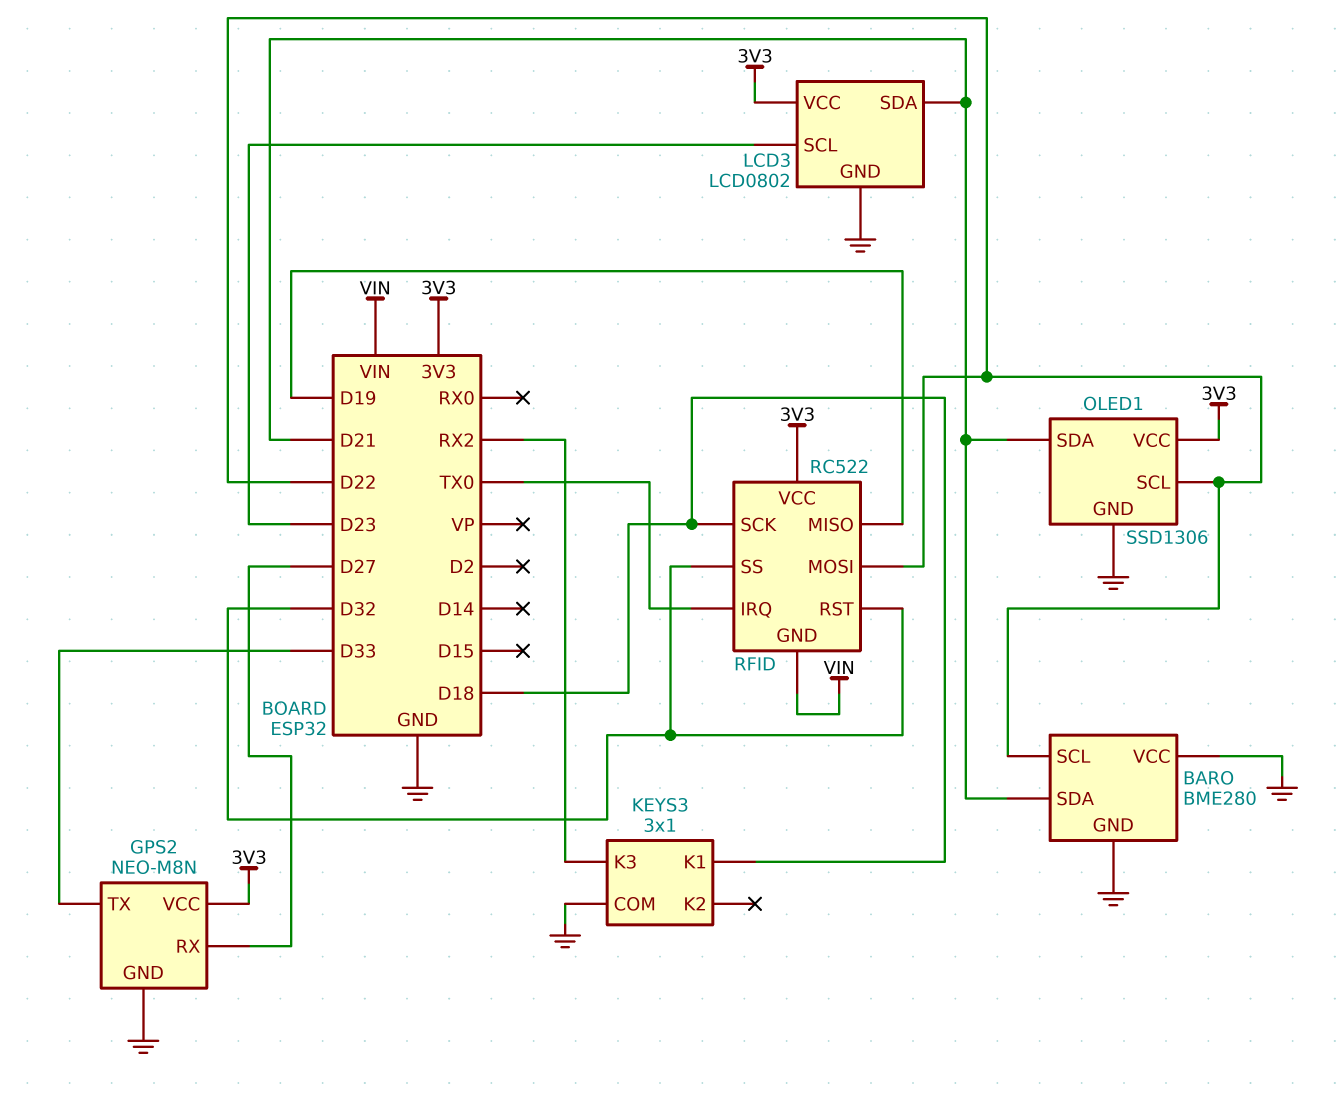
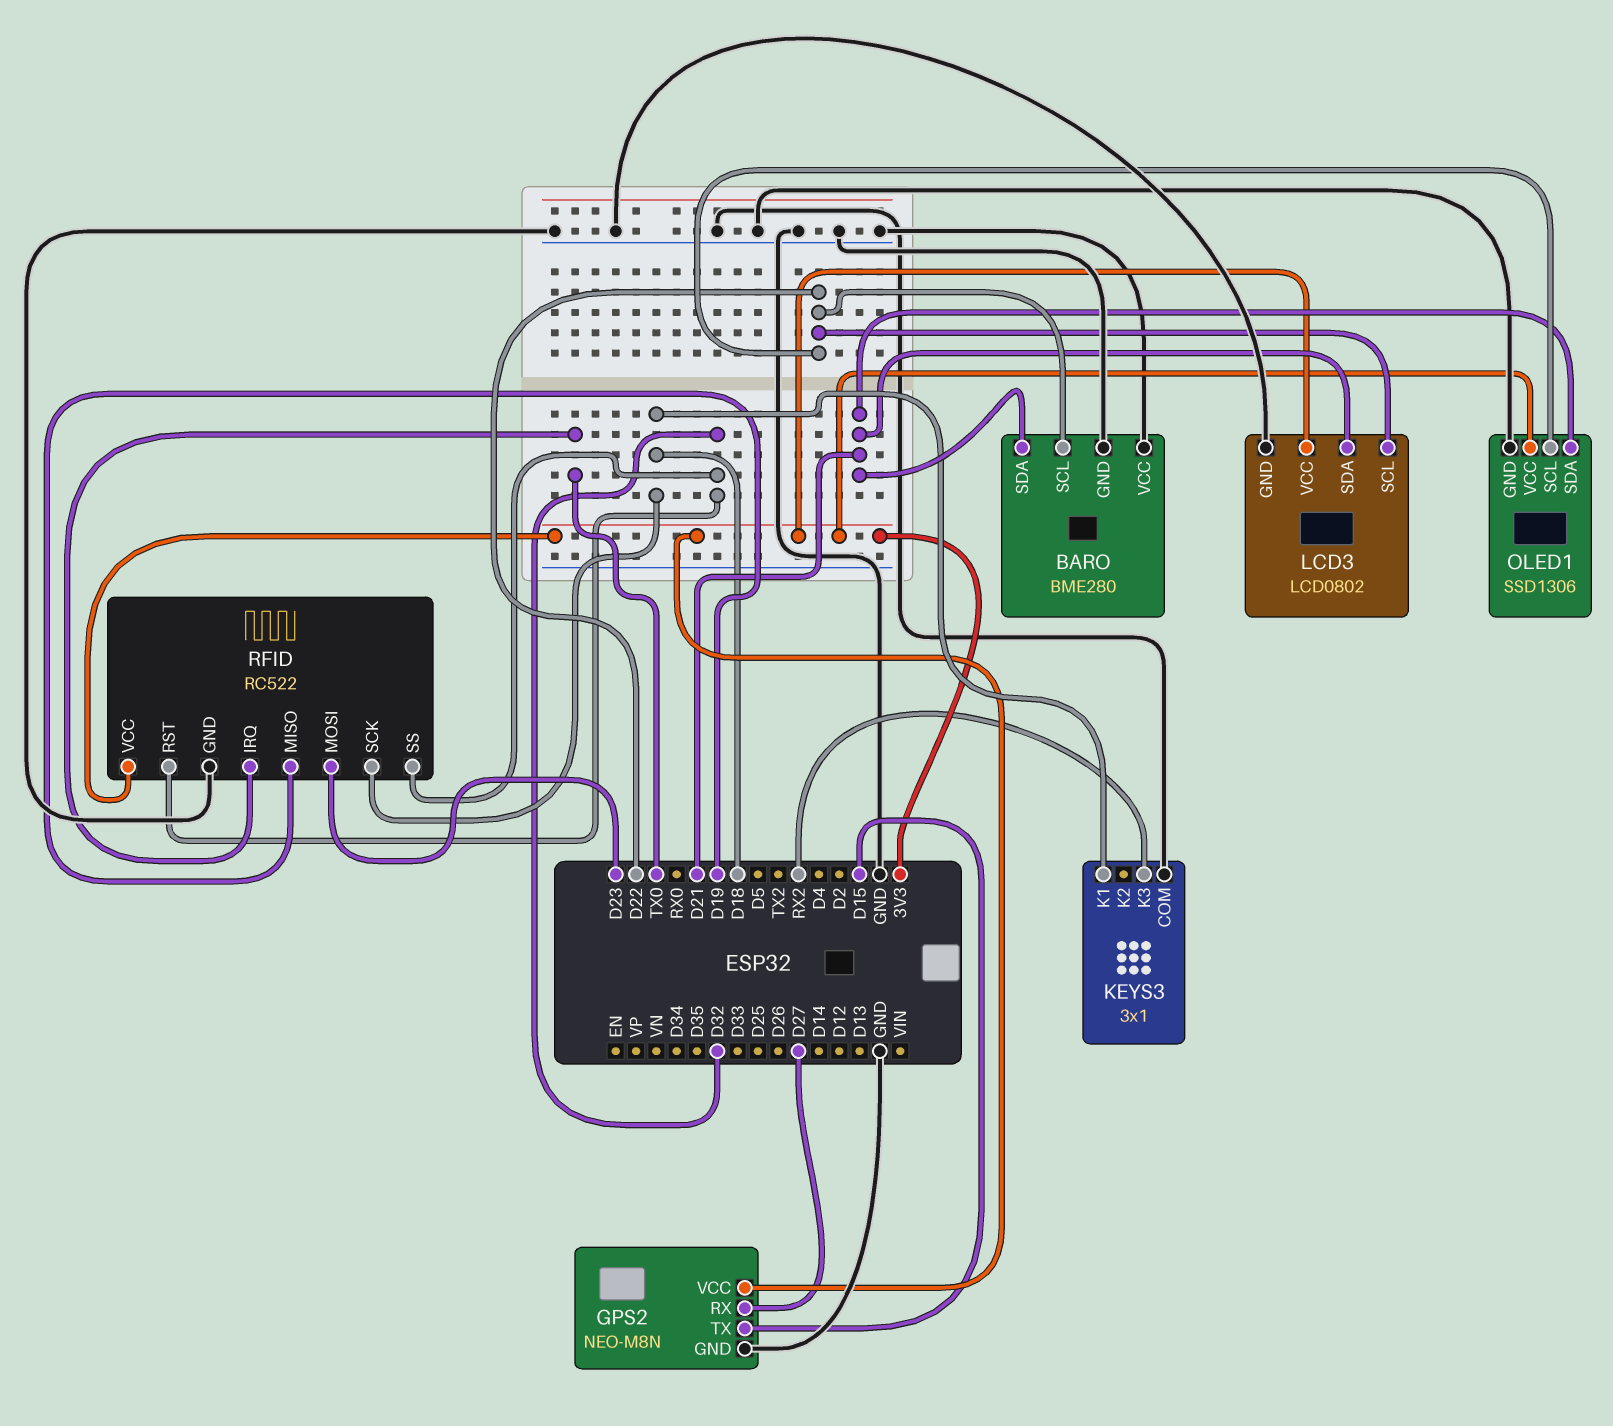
GPS2 pin TX: D33 -> D15
LCD3 pin SCL: D23 -> D22
RFID pin GND: VIN -> GND
RFID pin MOSI: D22 -> D23

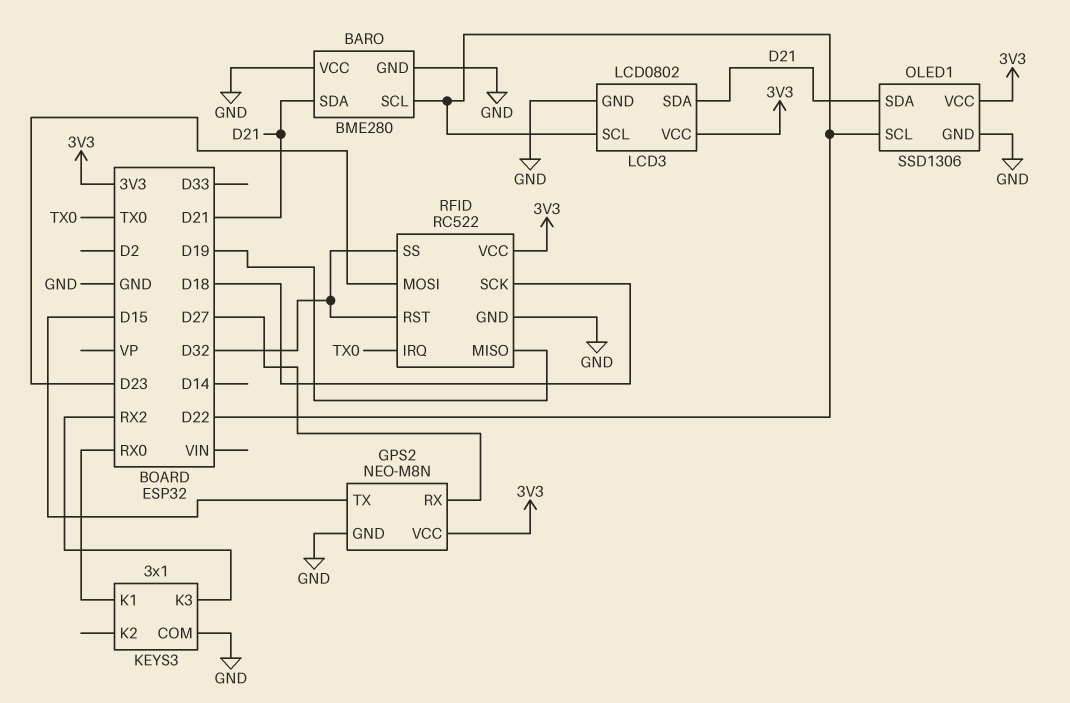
KEYS3 pin K1: D18 -> RX0

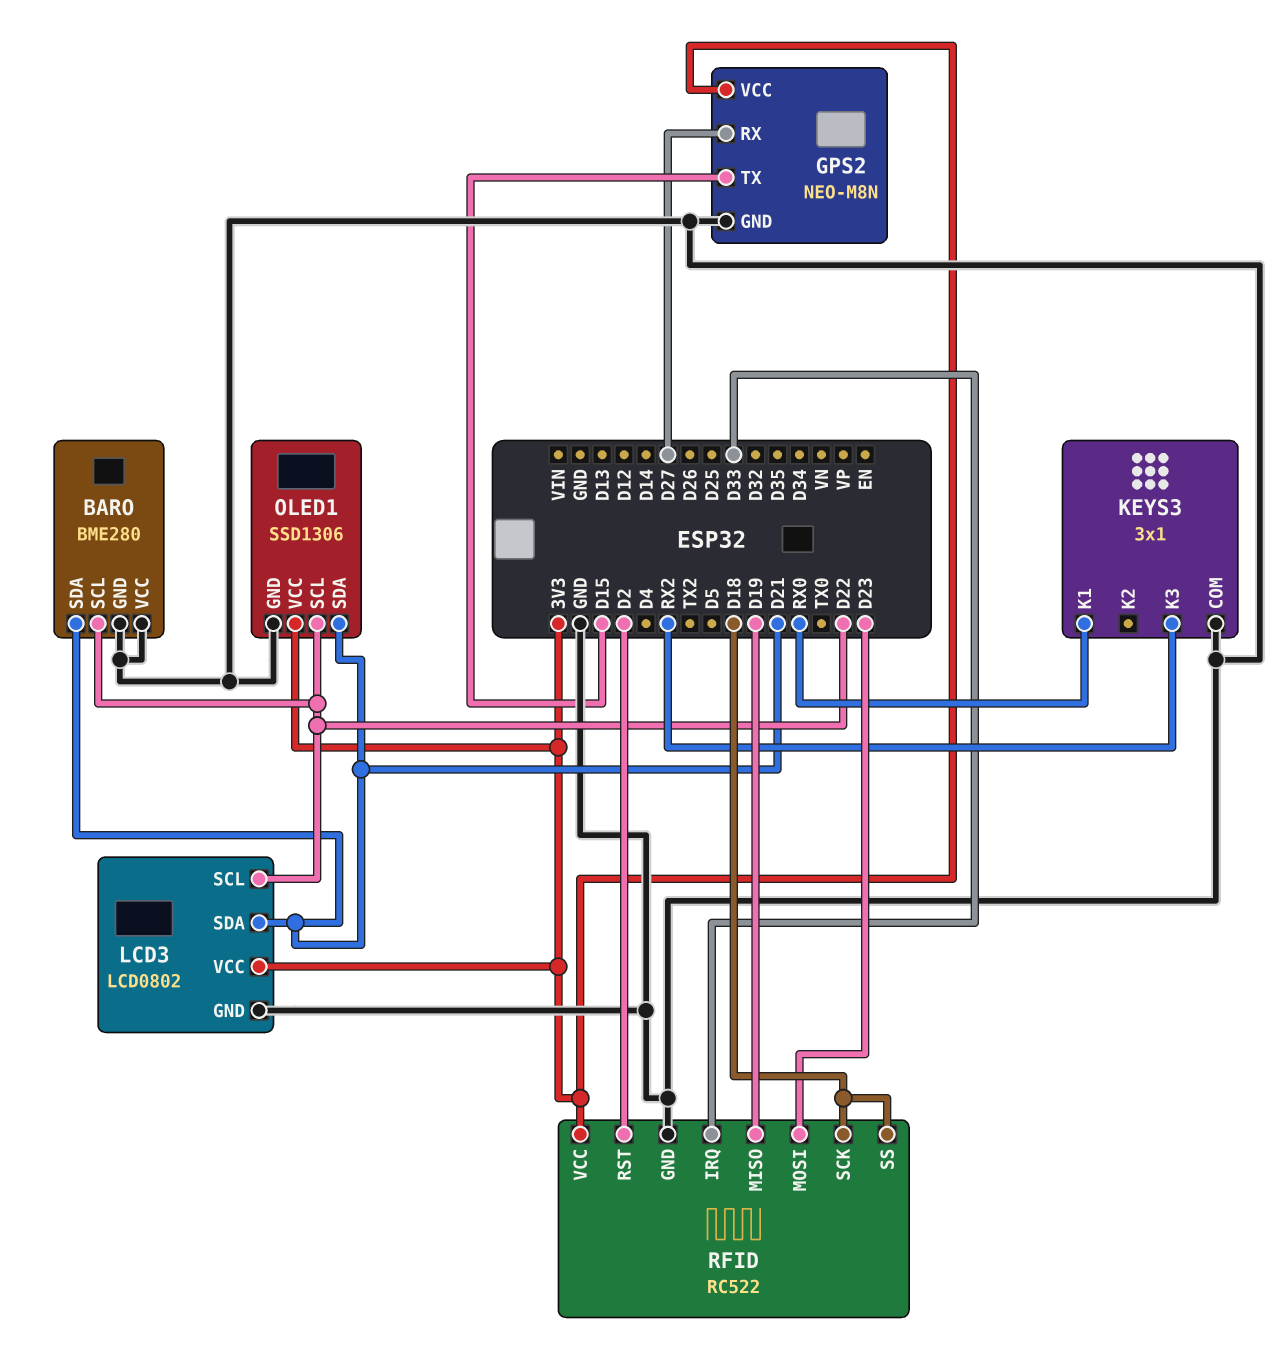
RFID pin IRQ: TX0 -> D33
RFID pin RST: D32 -> D2
RFID pin SS: D32 -> D18

